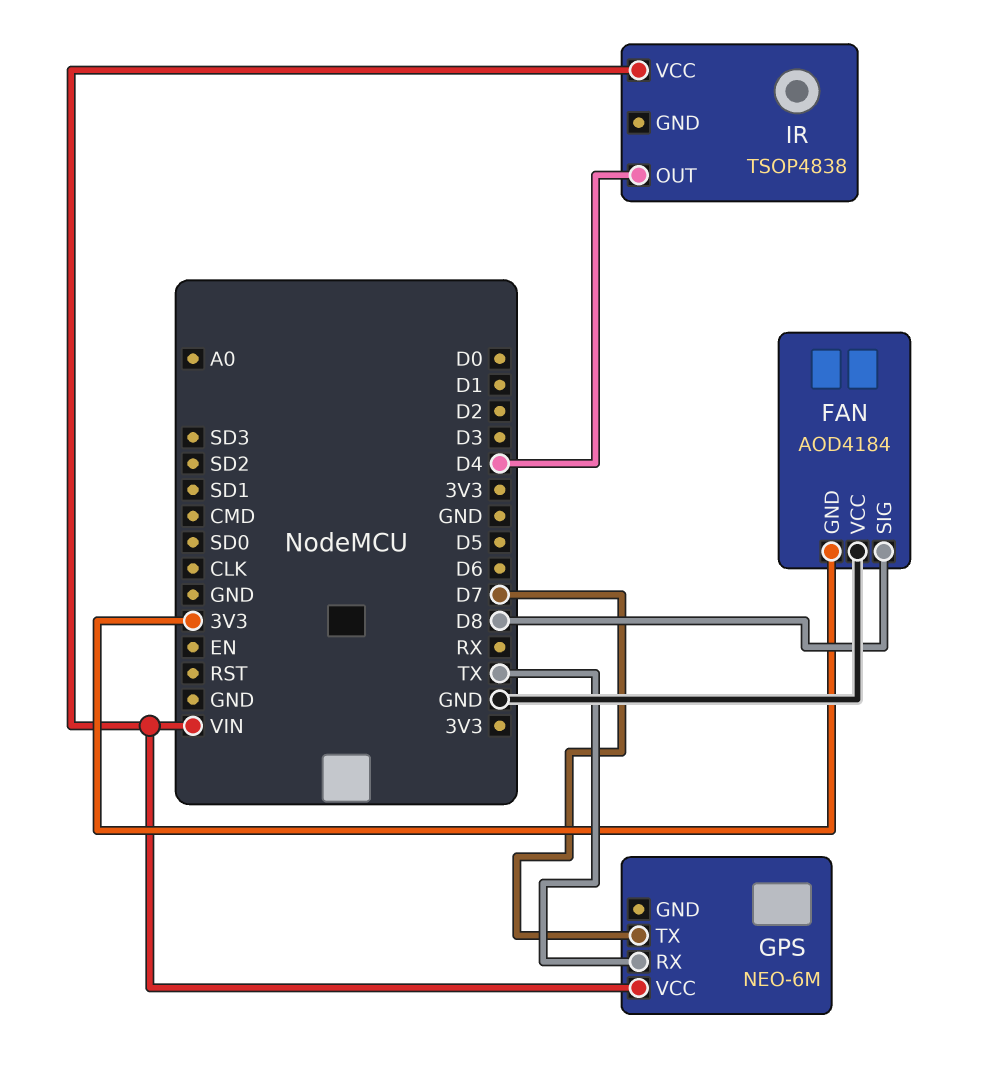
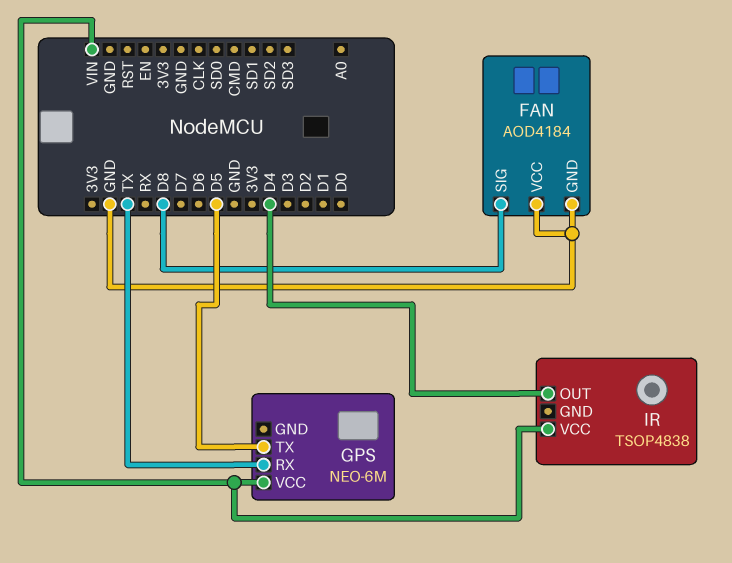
FAN pin GND: 3V3 -> GND
GPS pin TX: D7 -> D5

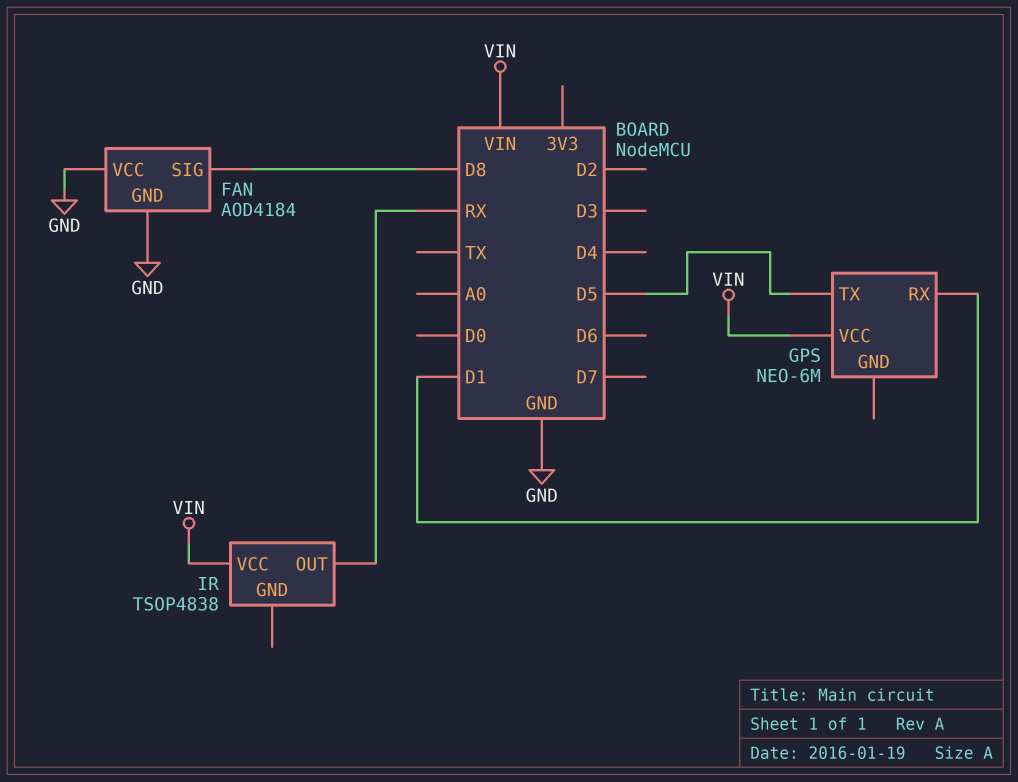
GPS pin RX: TX -> D1
IR pin OUT: D4 -> RX

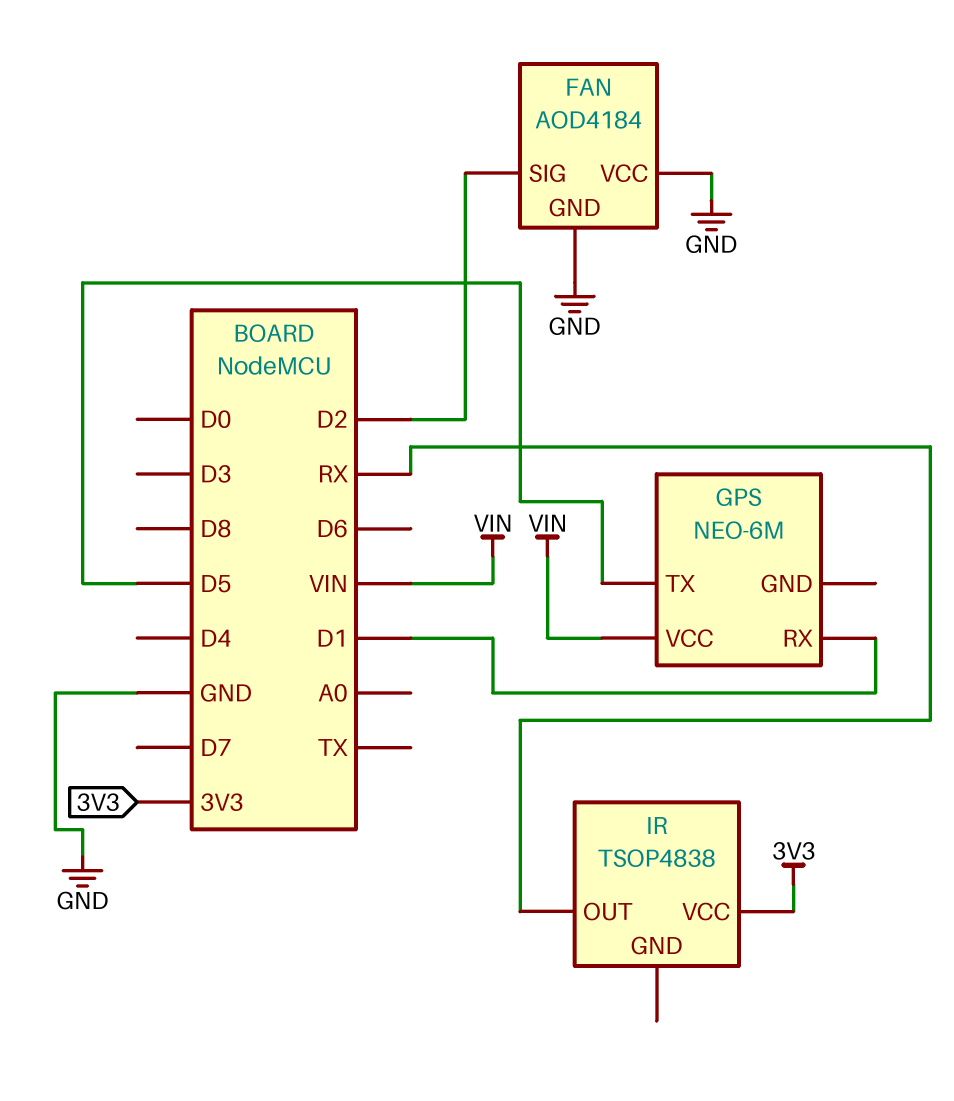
FAN pin SIG: D8 -> D2
IR pin VCC: VIN -> 3V3

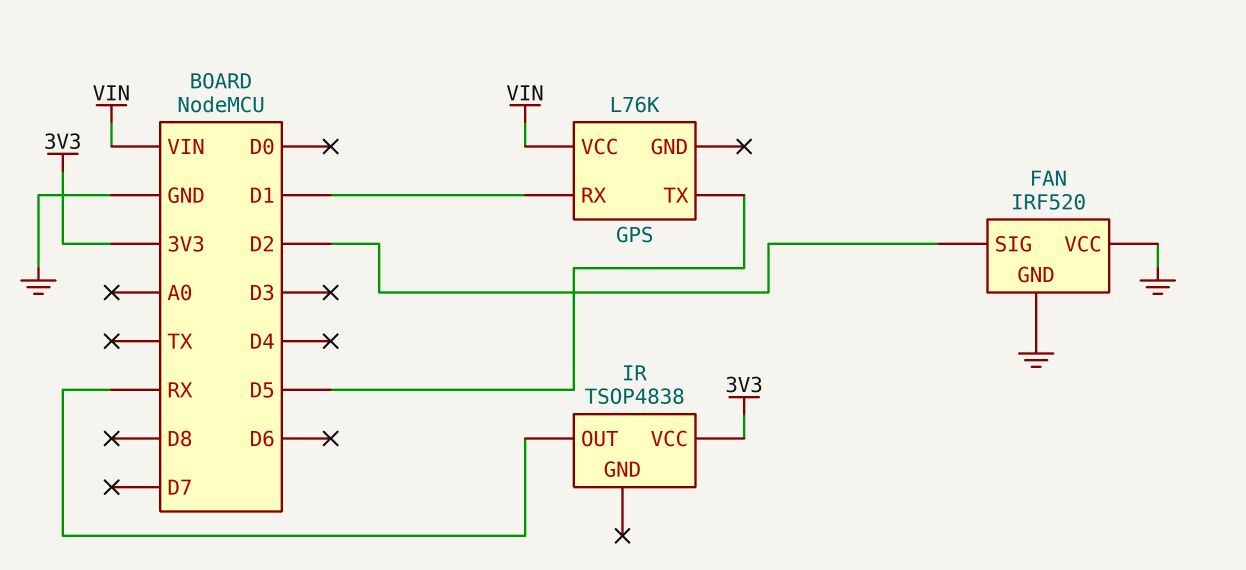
FAN: AOD4184 -> IRF520
GPS: NEO-6M -> L76K

